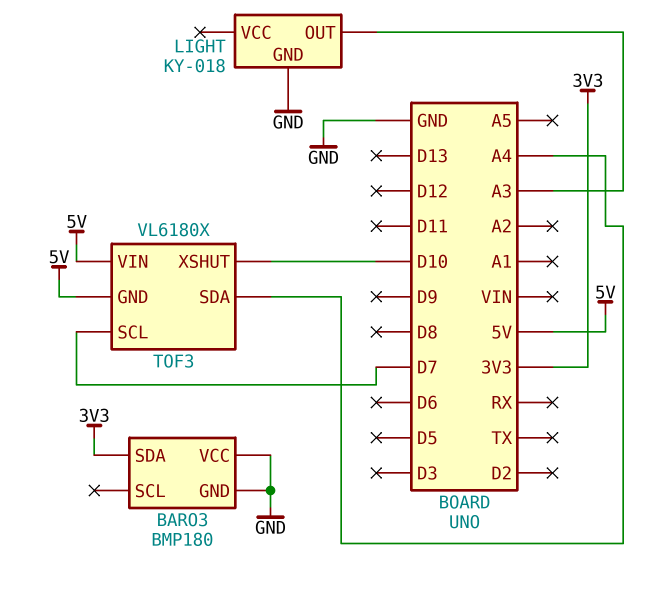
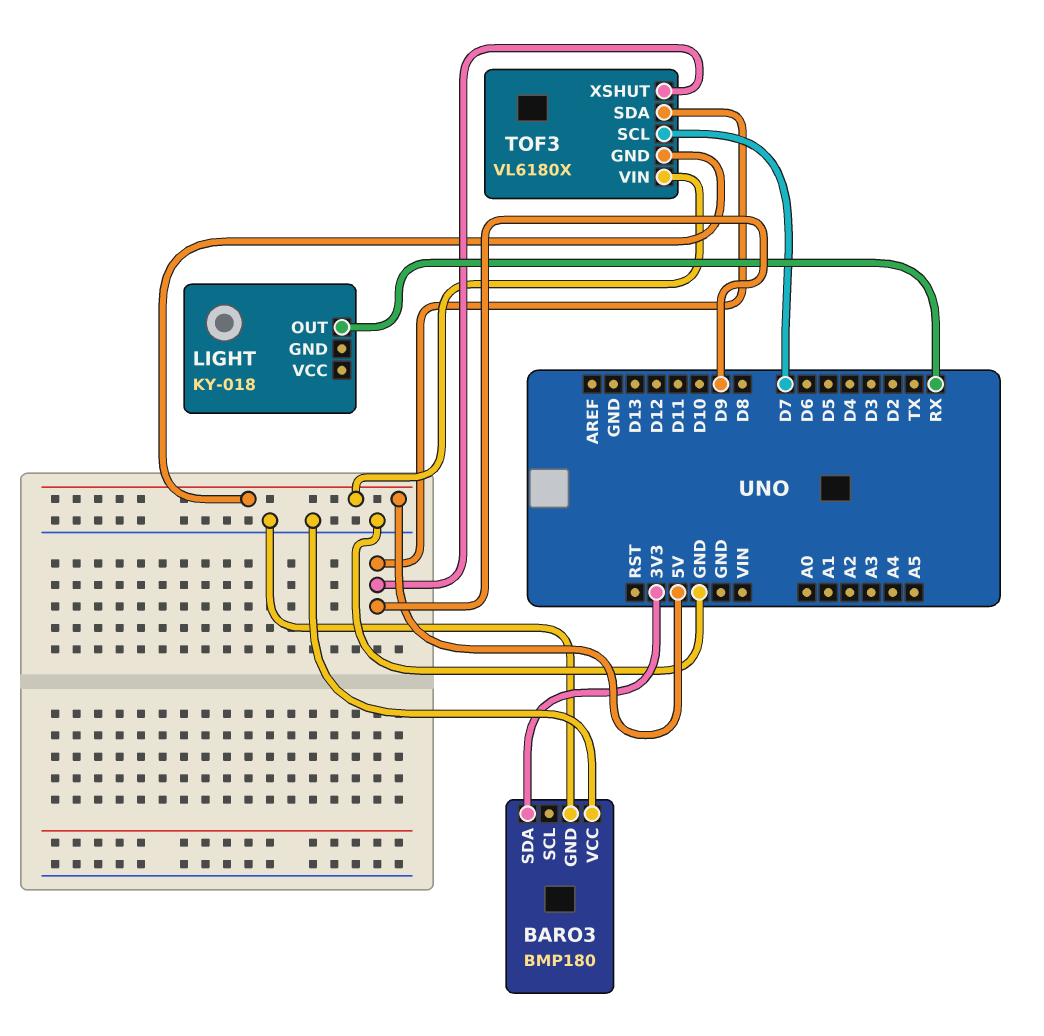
LIGHT pin GND: GND -> none
LIGHT pin OUT: A3 -> RX
TOF3 pin SDA: A4 -> D9
TOF3 pin XSHUT: D10 -> D9

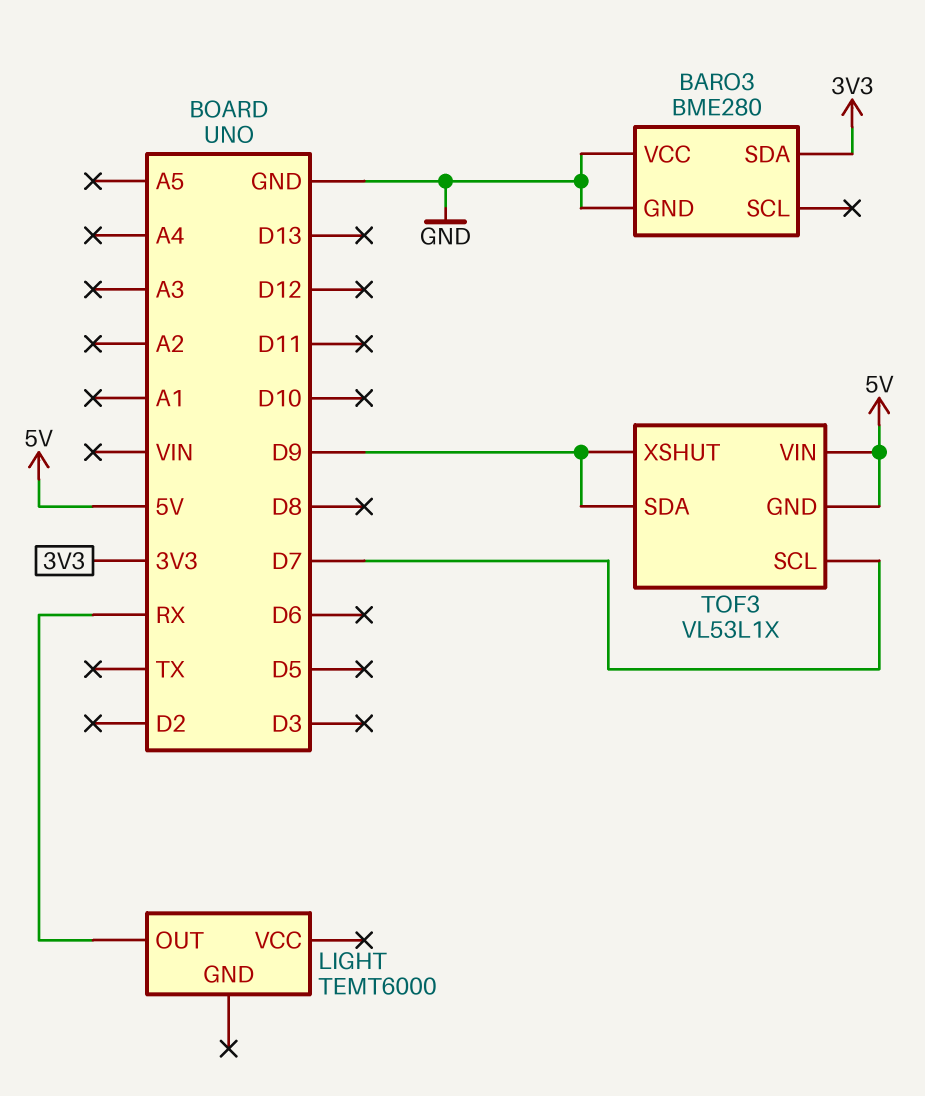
BARO3: BMP180 -> BME280
LIGHT: KY-018 -> TEMT6000
TOF3: VL6180X -> VL53L1X

